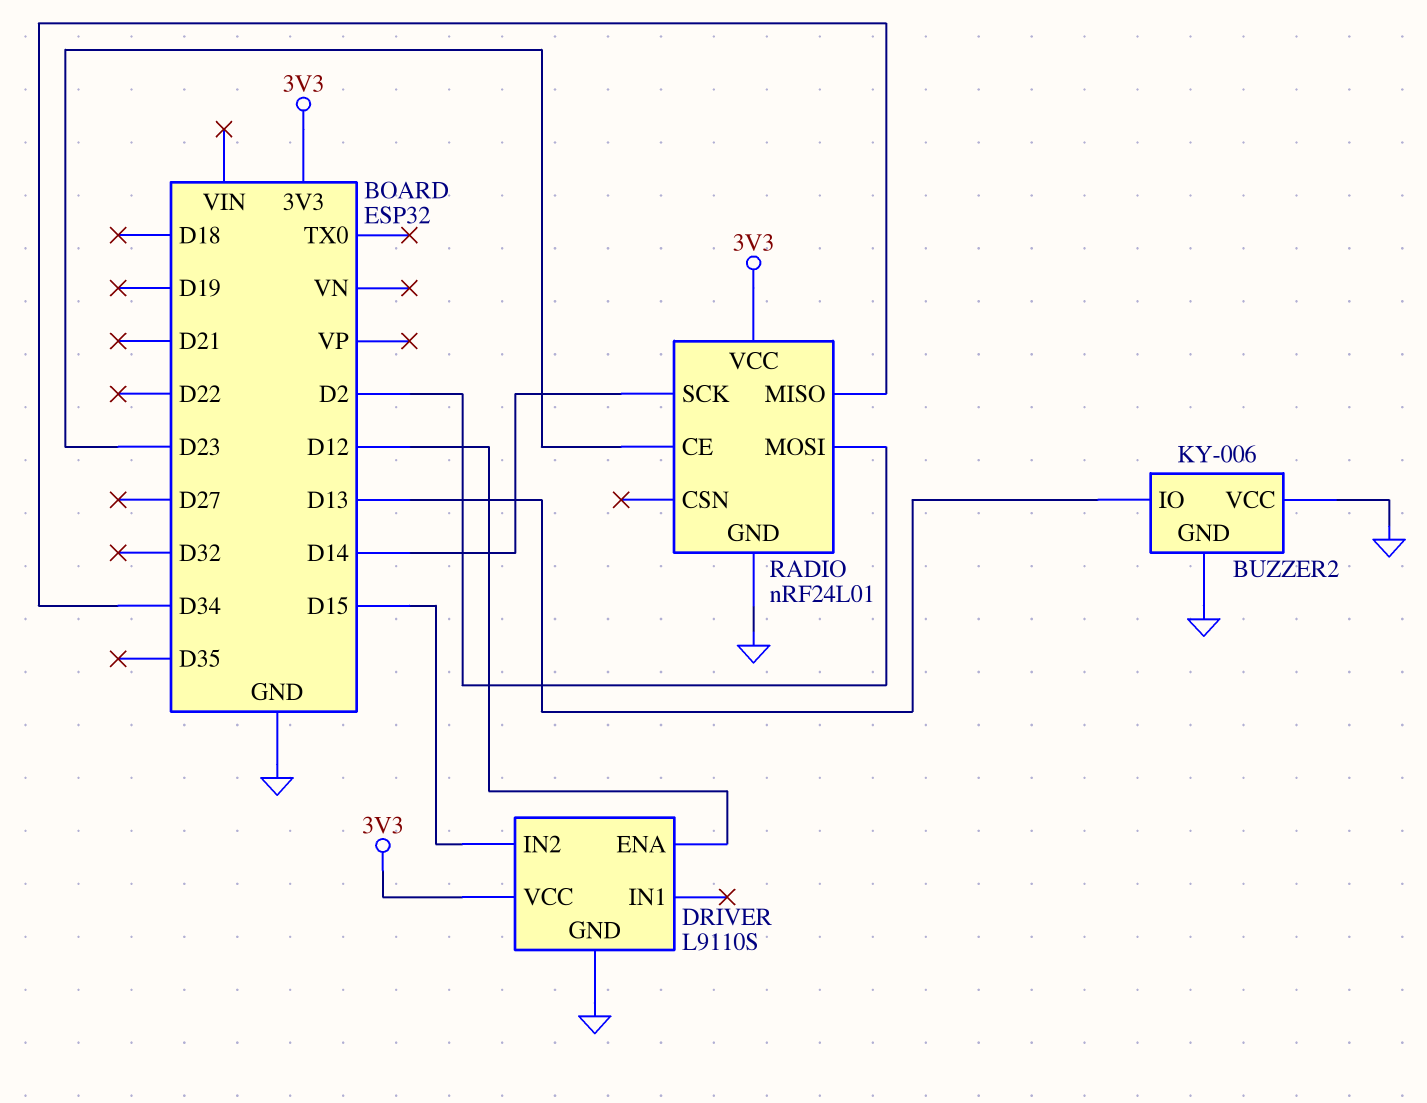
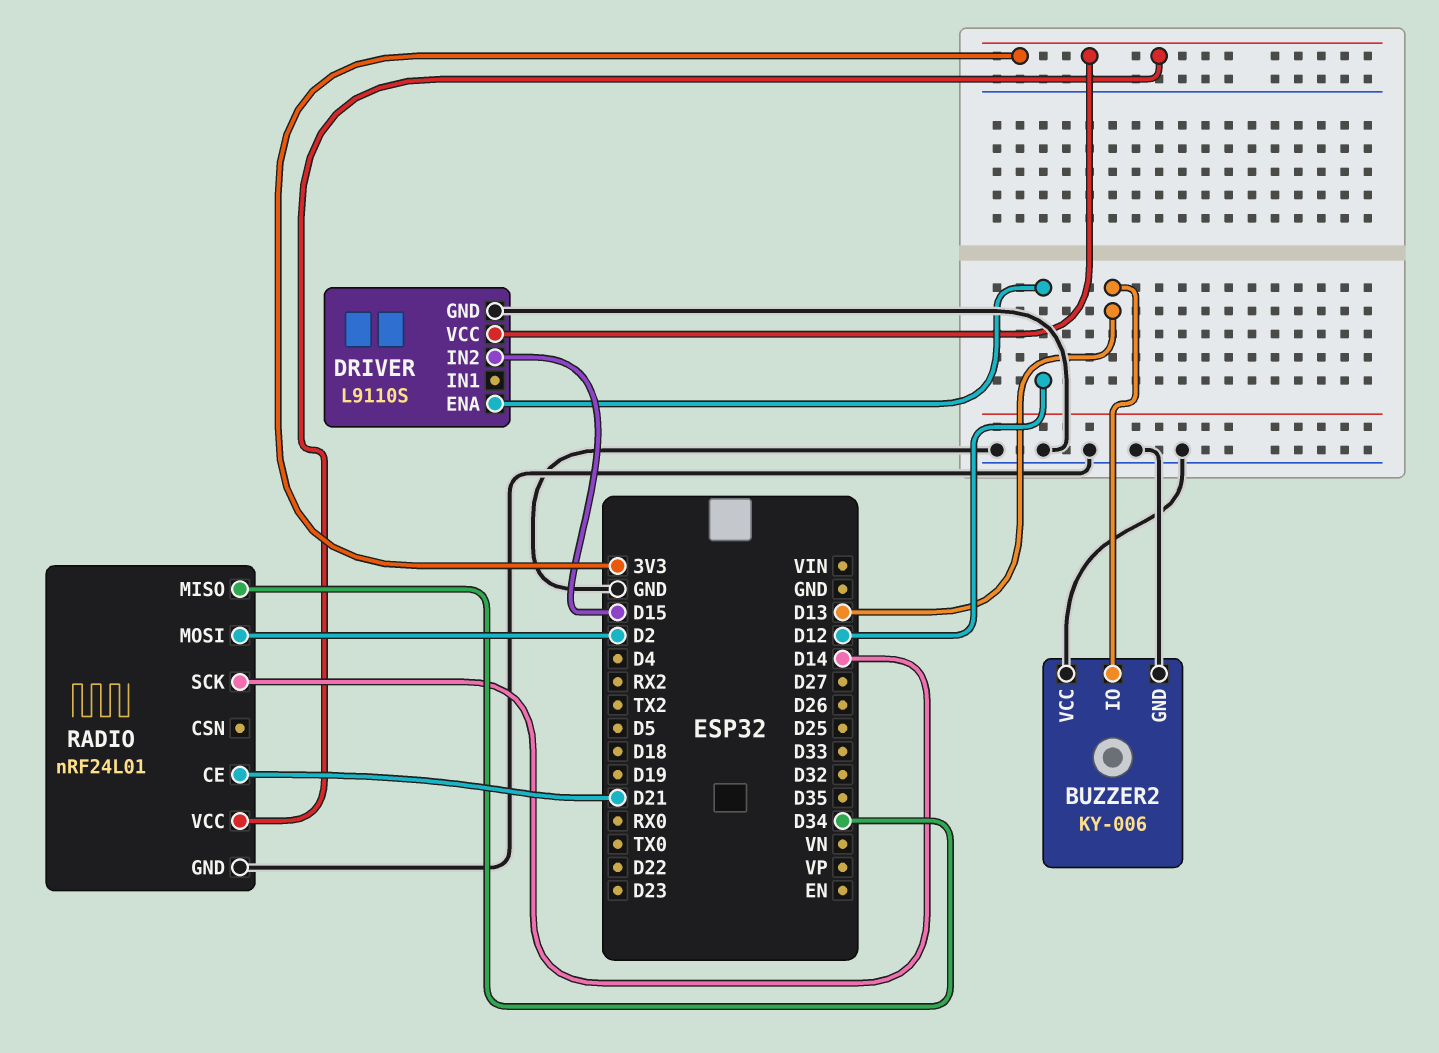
RADIO pin CE: D23 -> D21

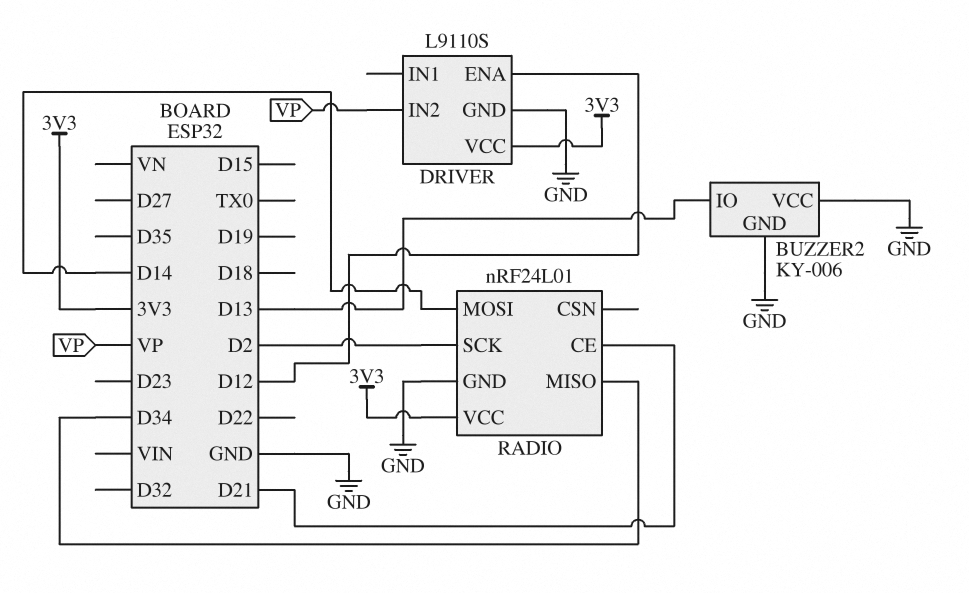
DRIVER pin IN2: D15 -> VP
RADIO pin MOSI: D2 -> D14
RADIO pin SCK: D14 -> D2

